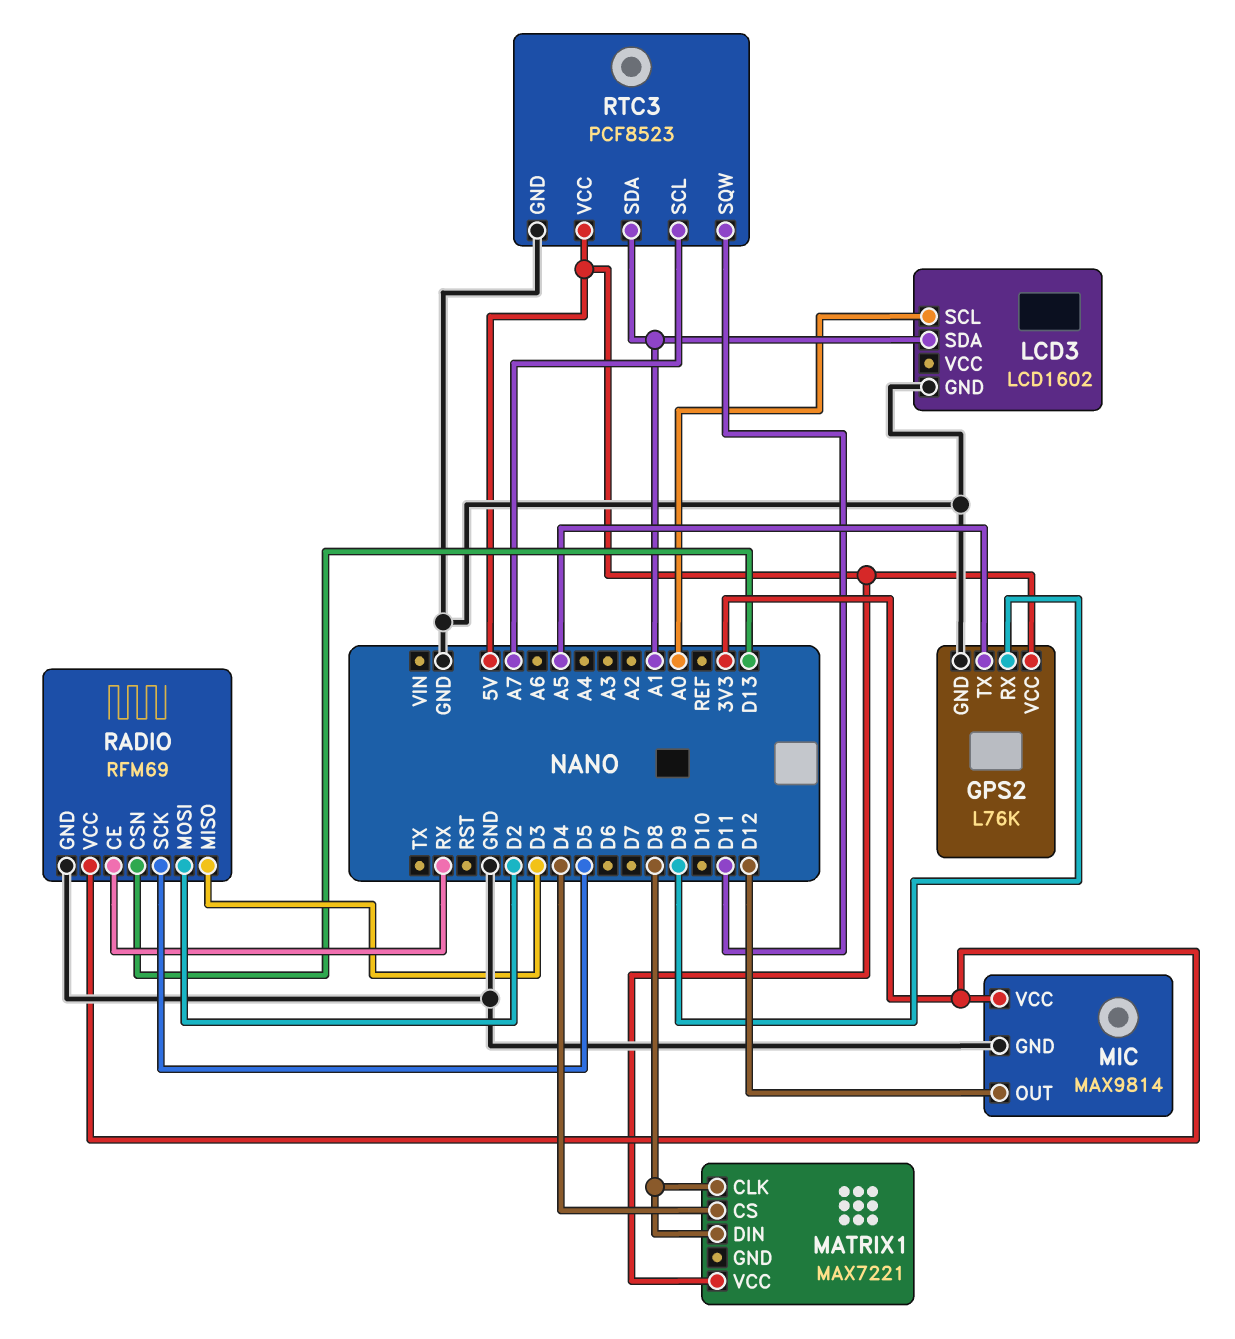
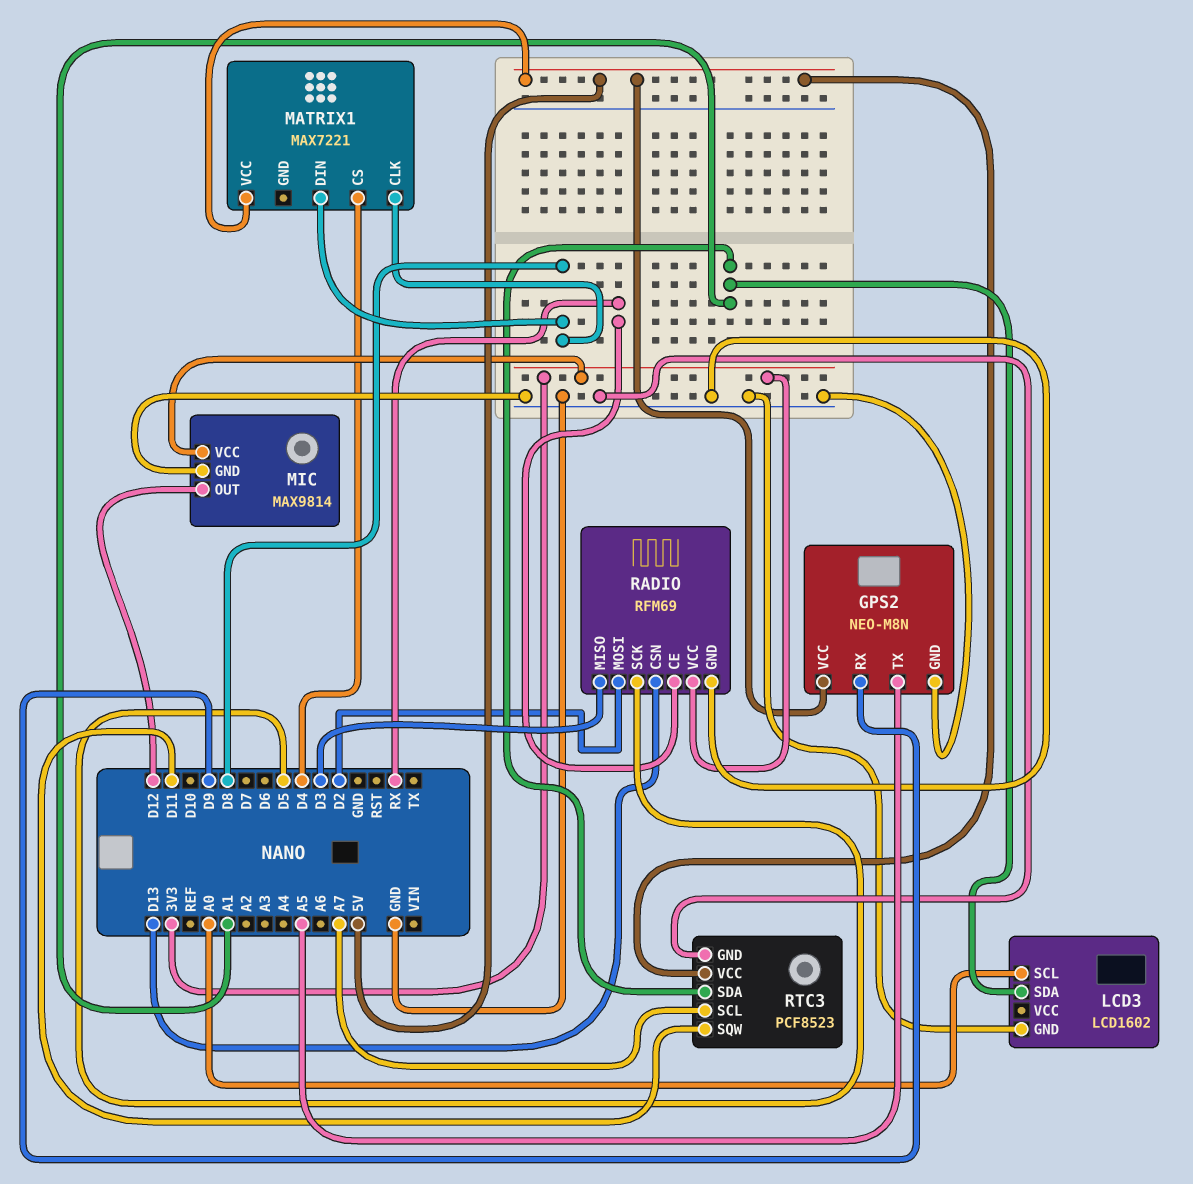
GPS2: L76K -> NEO-M8N

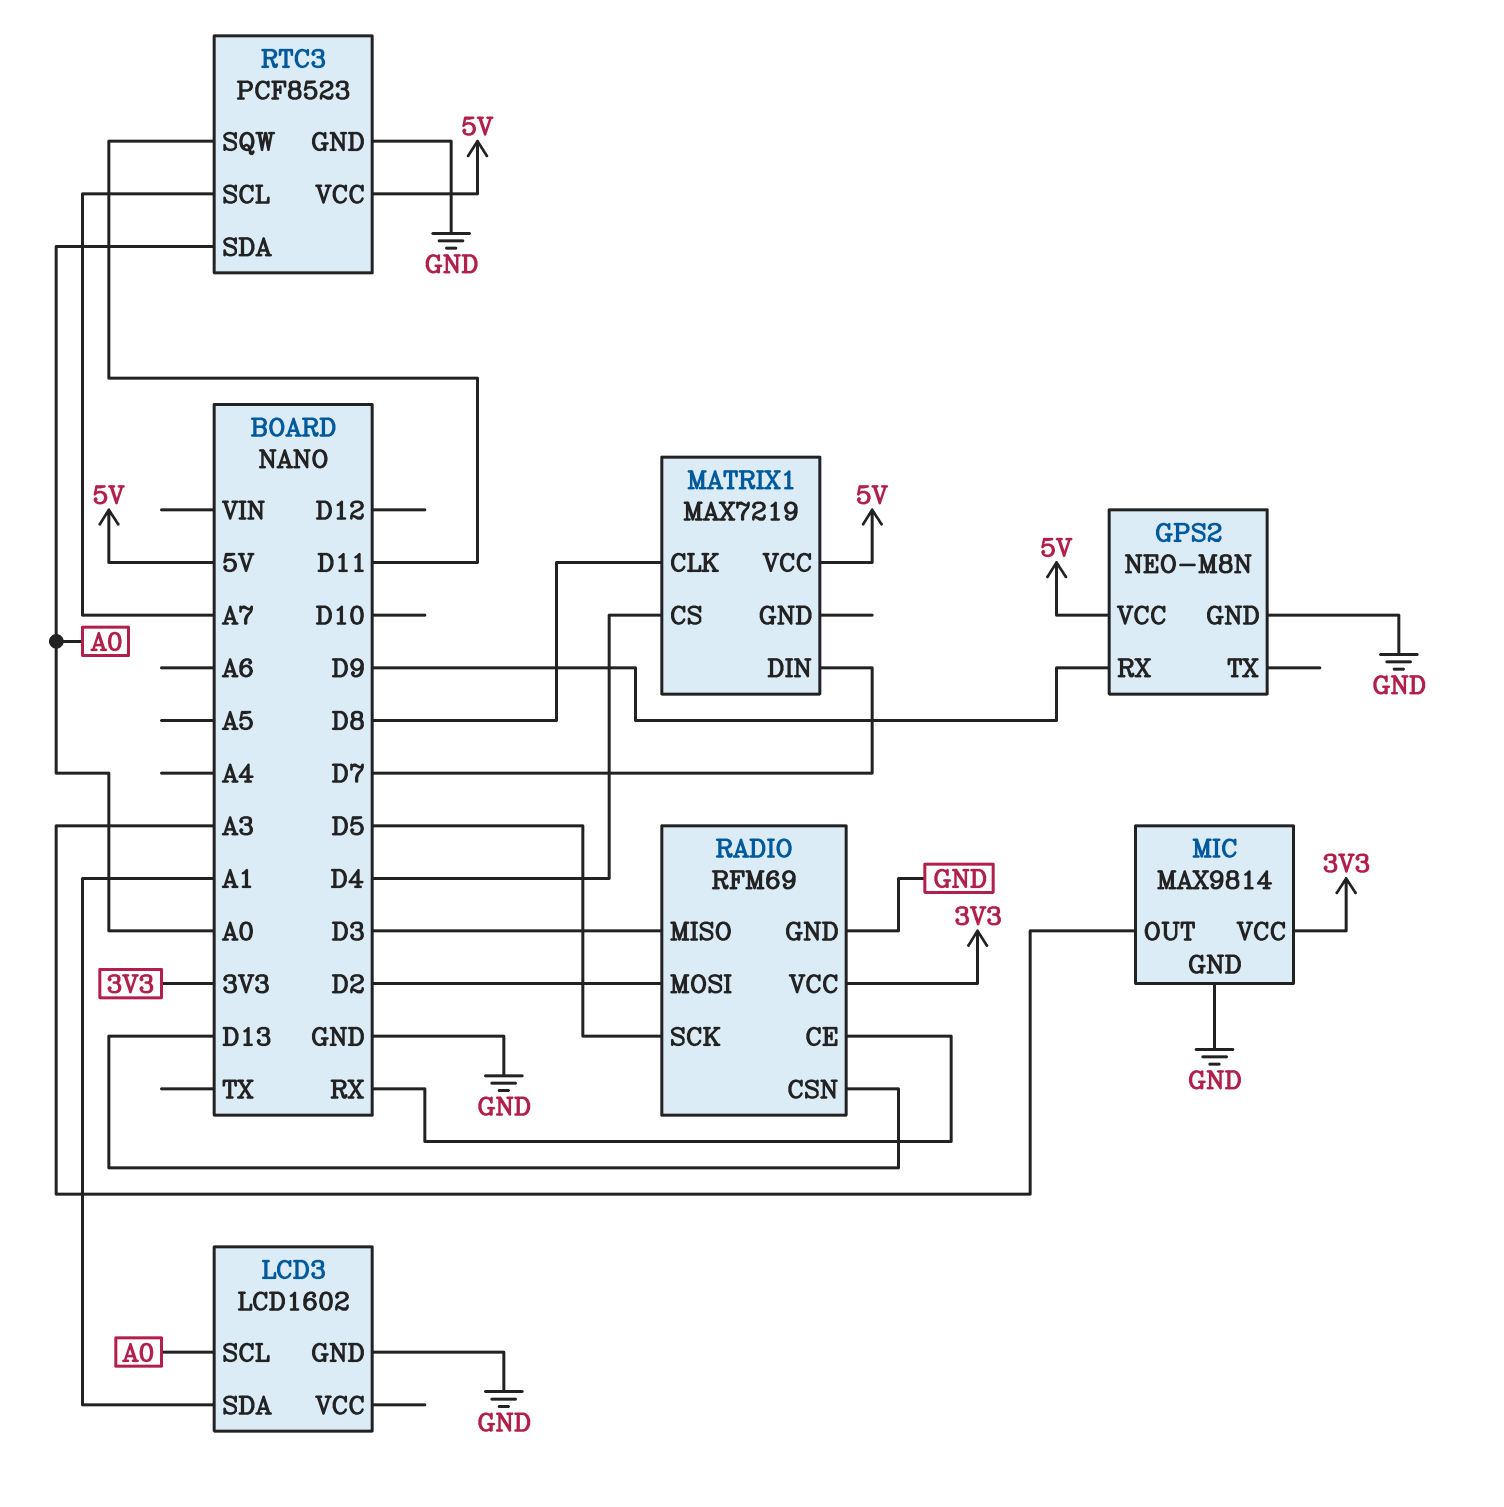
GPS2 pin TX: A5 -> none
MATRIX1: MAX7221 -> MAX7219
MATRIX1 pin DIN: D8 -> D7
MIC pin OUT: D12 -> A3
RTC3 pin SDA: A1 -> A0

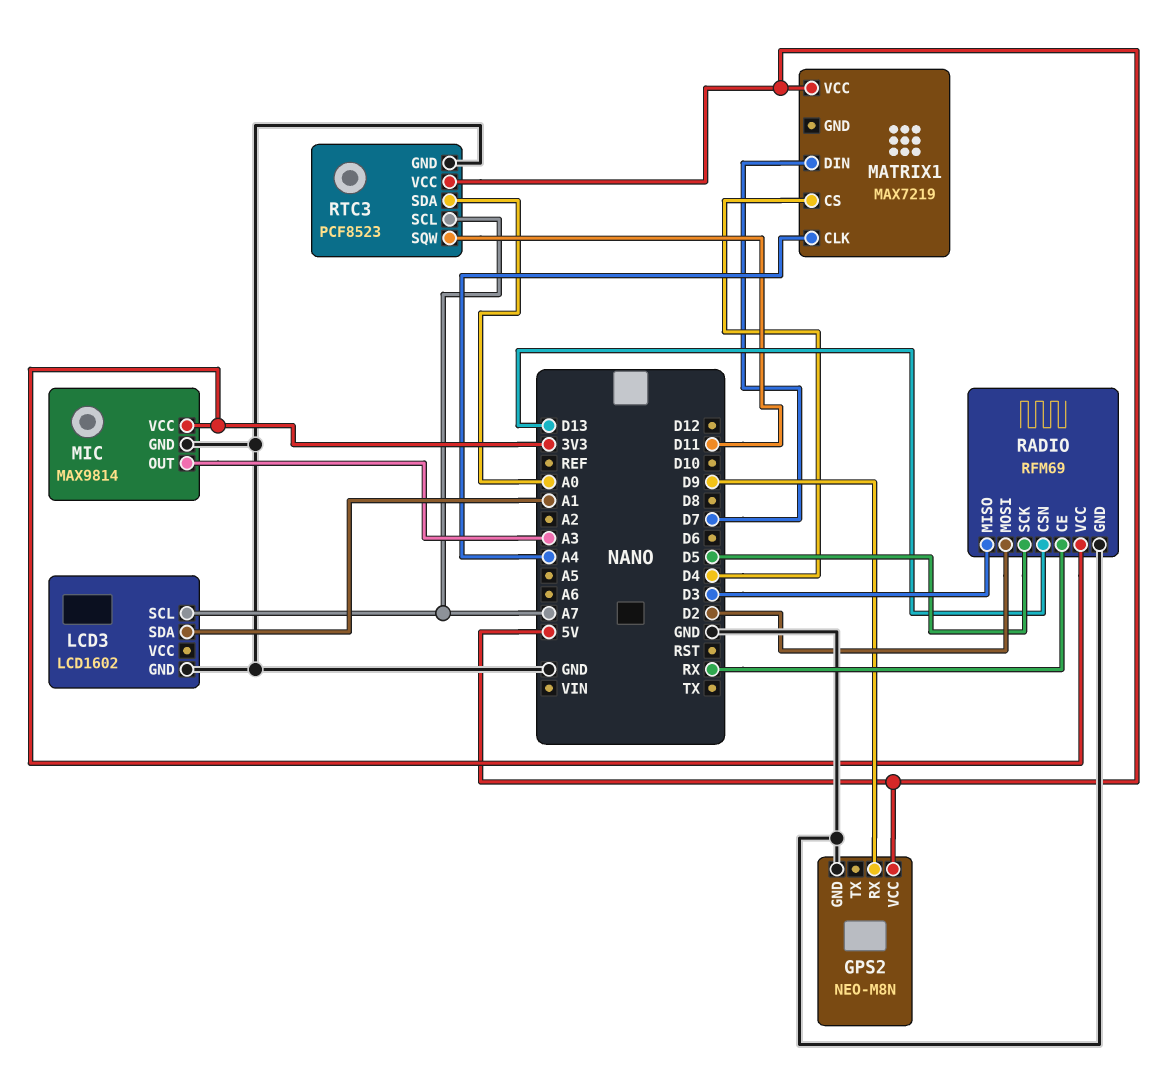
LCD3 pin SCL: A0 -> A7
MATRIX1 pin CLK: D8 -> A4

